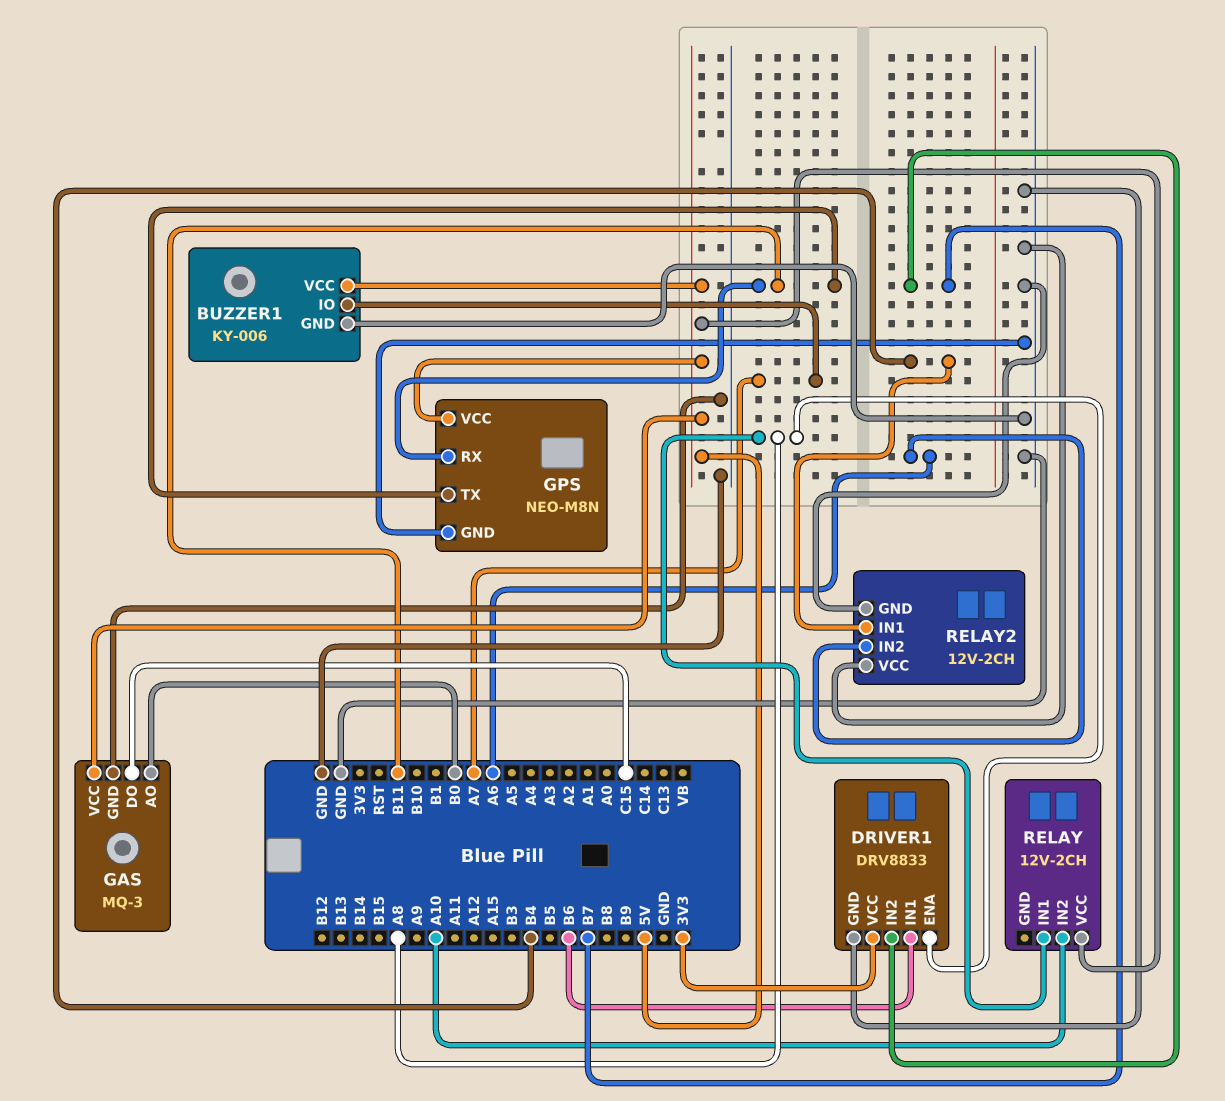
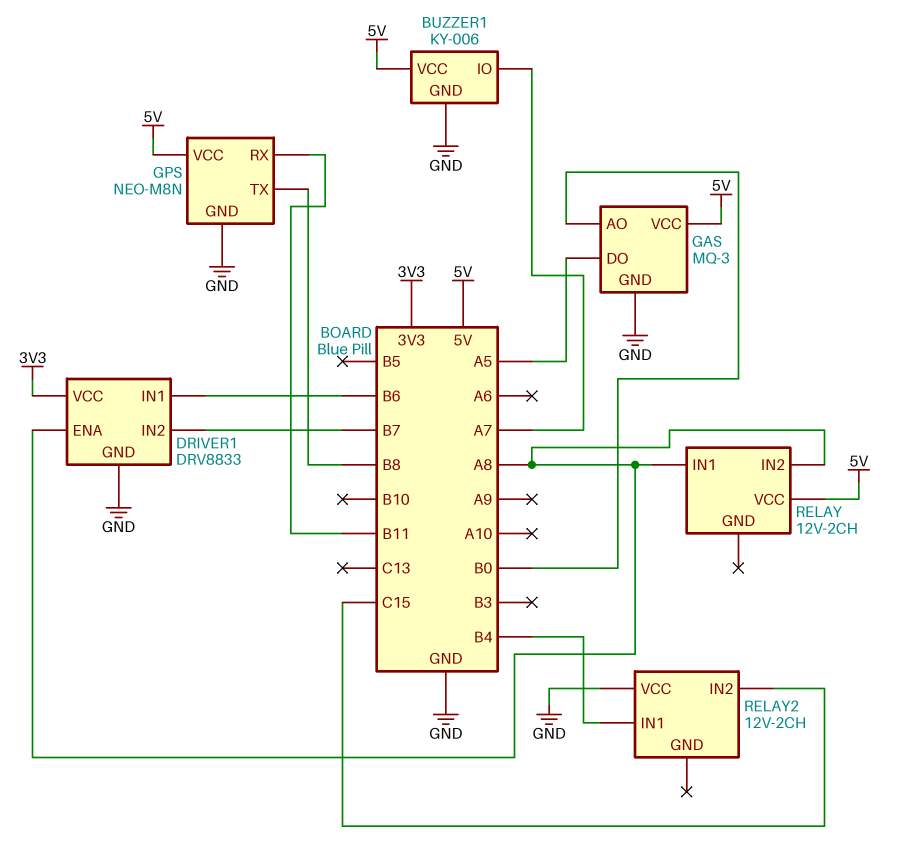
GAS pin DO: C15 -> A5
GPS pin TX: B11 -> B8
RELAY pin IN2: A10 -> A8
RELAY2 pin GND: GND -> none
RELAY2 pin IN2: A6 -> C15

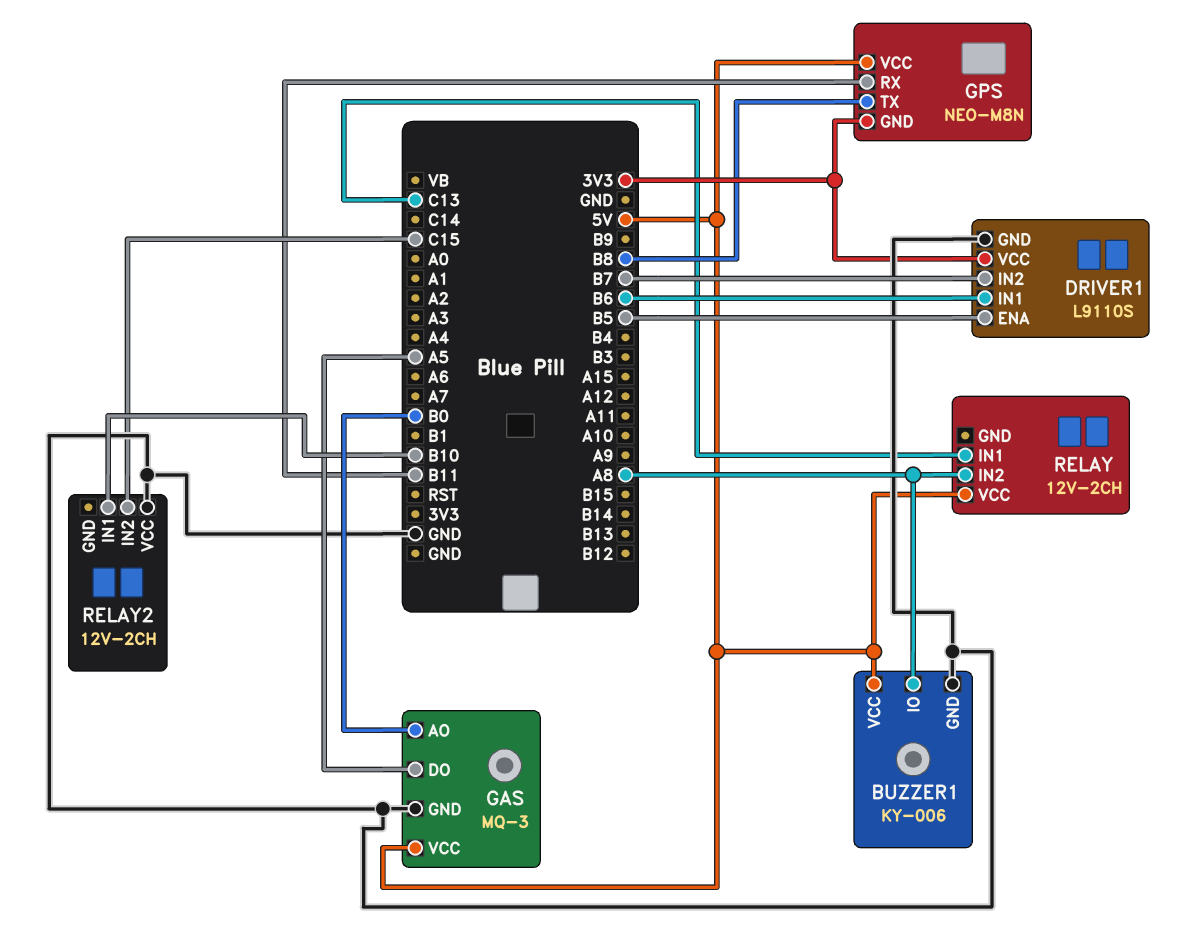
BUZZER1 pin IO: A7 -> A8
DRIVER1: DRV8833 -> L9110S
DRIVER1 pin ENA: A8 -> B5
GPS pin GND: GND -> 3V3
RELAY pin IN1: A8 -> C13
RELAY2 pin IN1: B4 -> B10

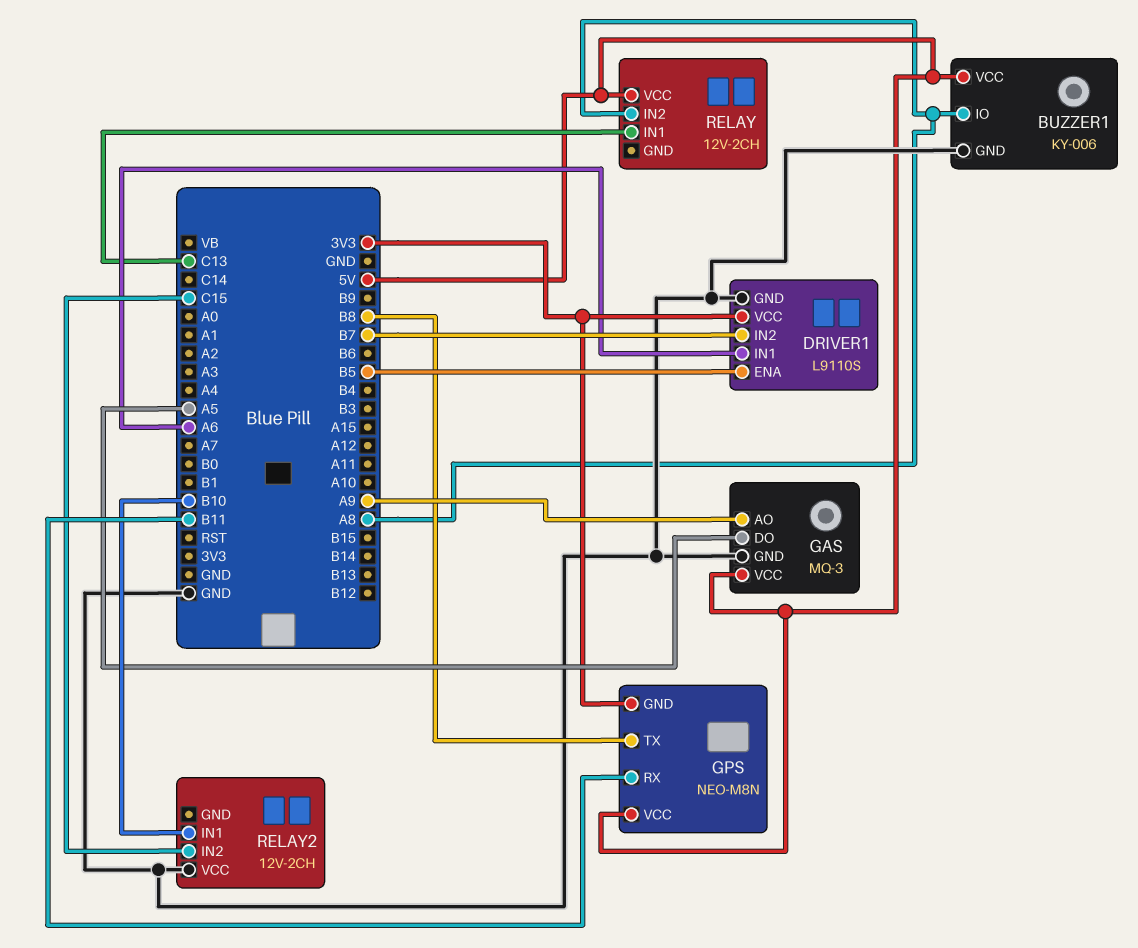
DRIVER1 pin IN1: B6 -> A6
GAS pin AO: B0 -> A9

